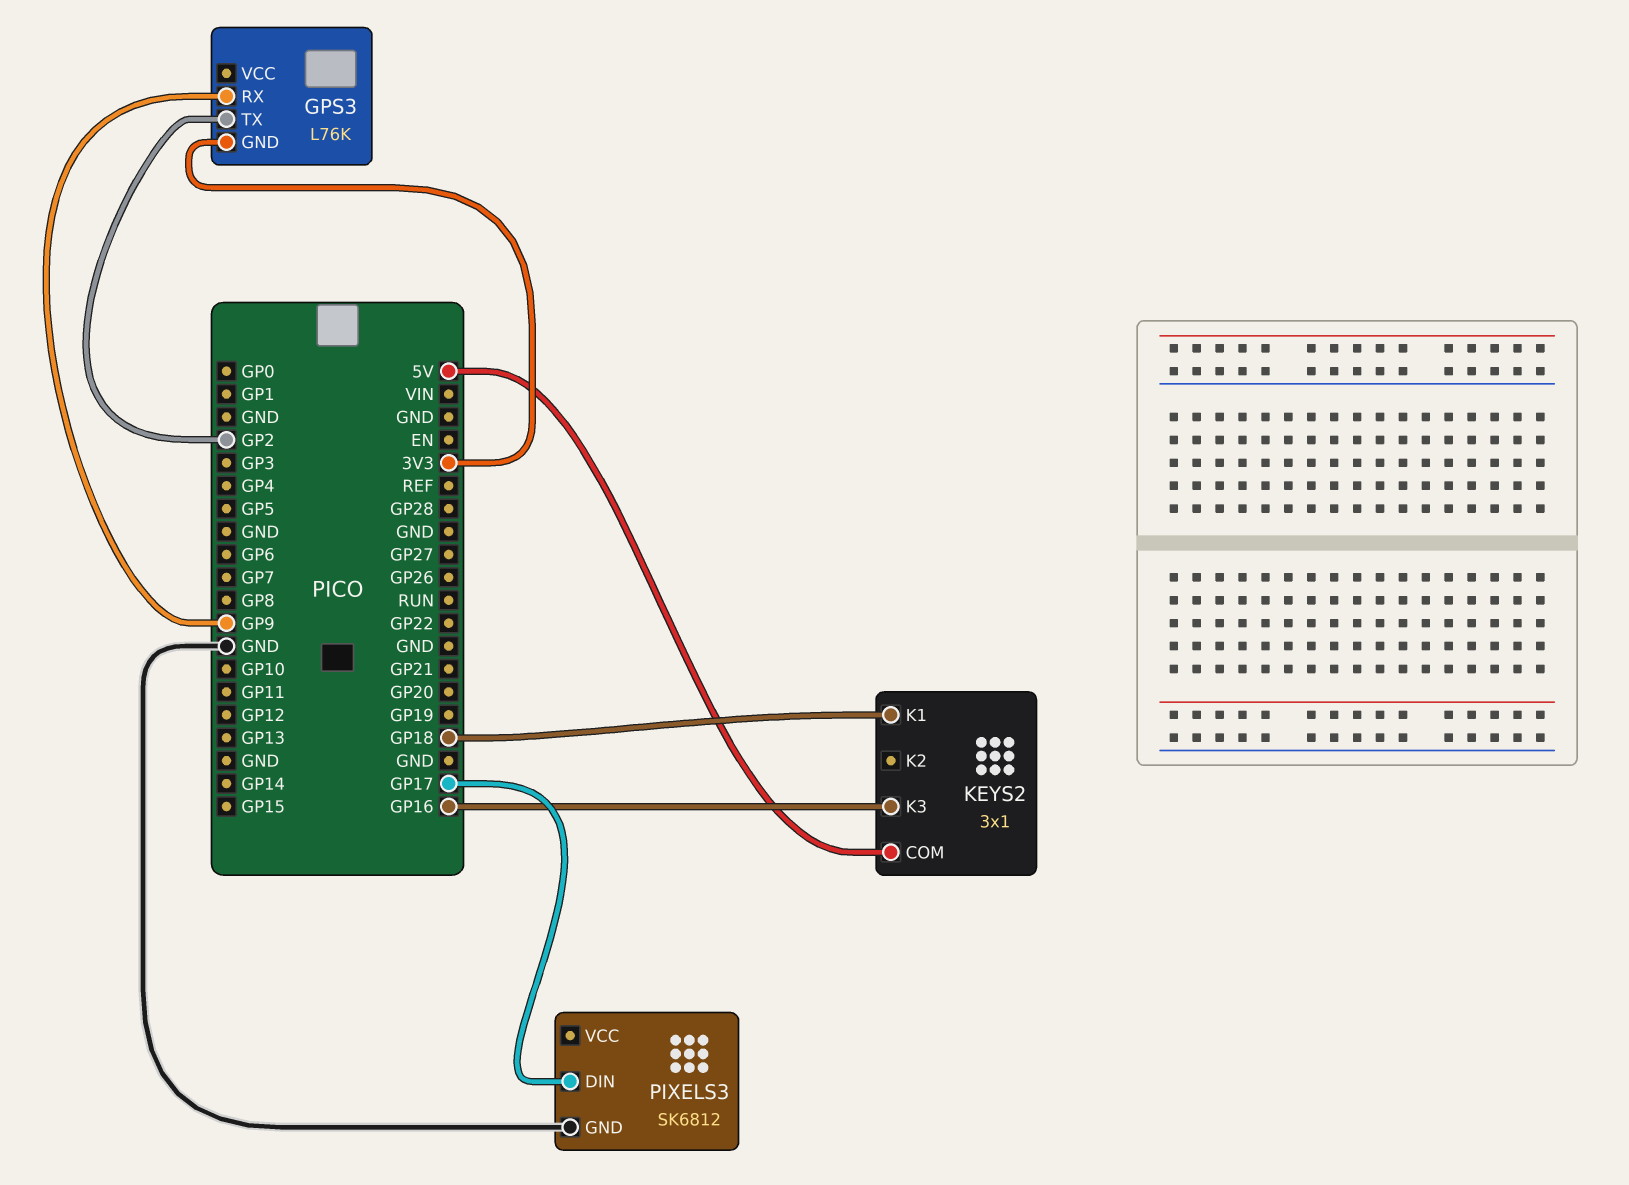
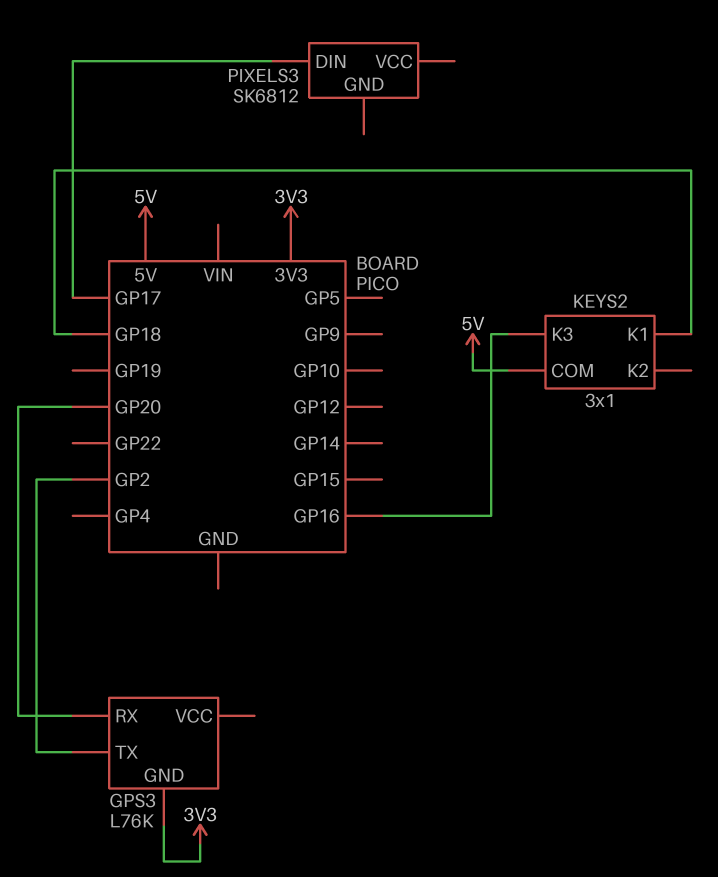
GPS3 pin RX: GP9 -> GP20
PIXELS3 pin GND: GND -> none

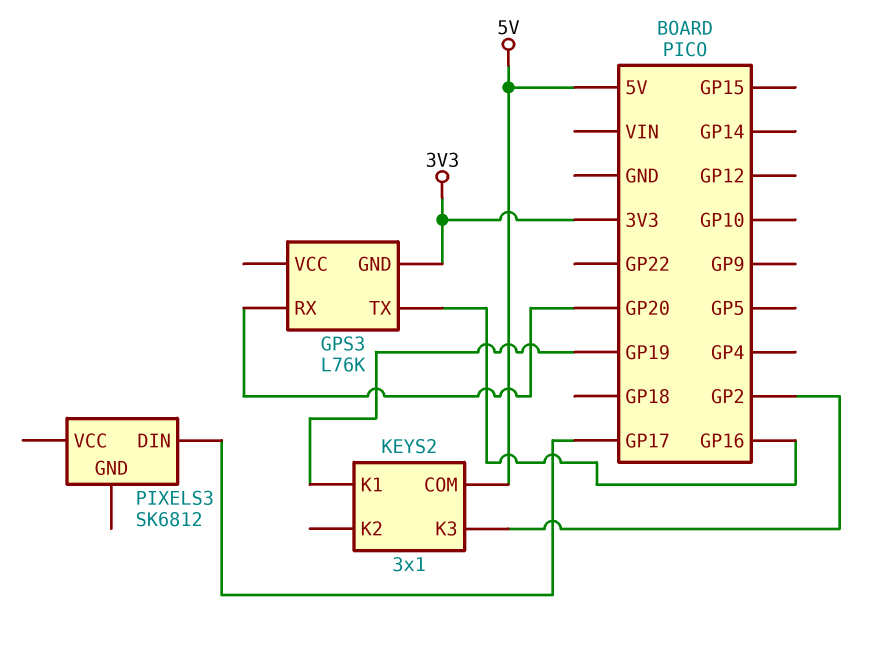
GPS3 pin TX: GP2 -> GP16
KEYS2 pin K1: GP18 -> GP19
KEYS2 pin K3: GP16 -> GP2

